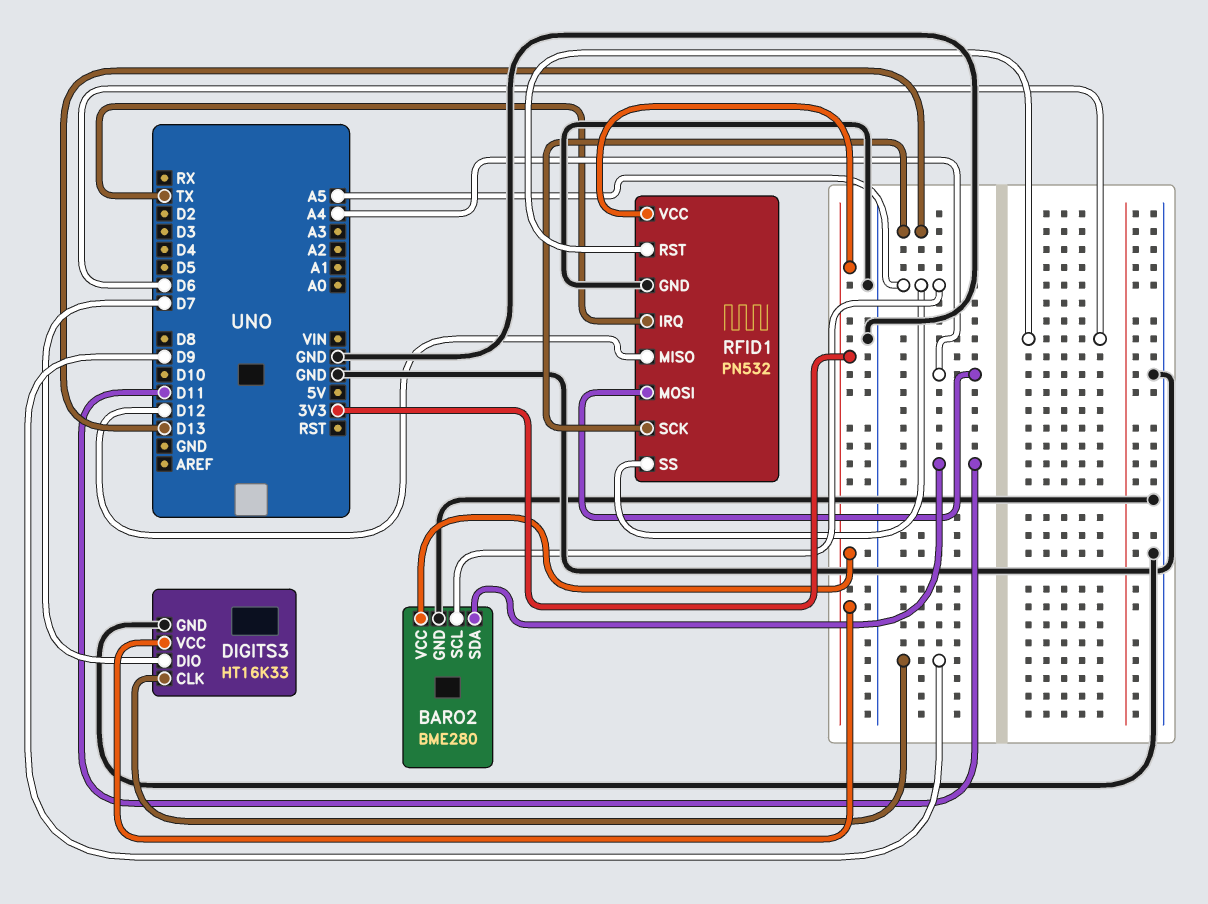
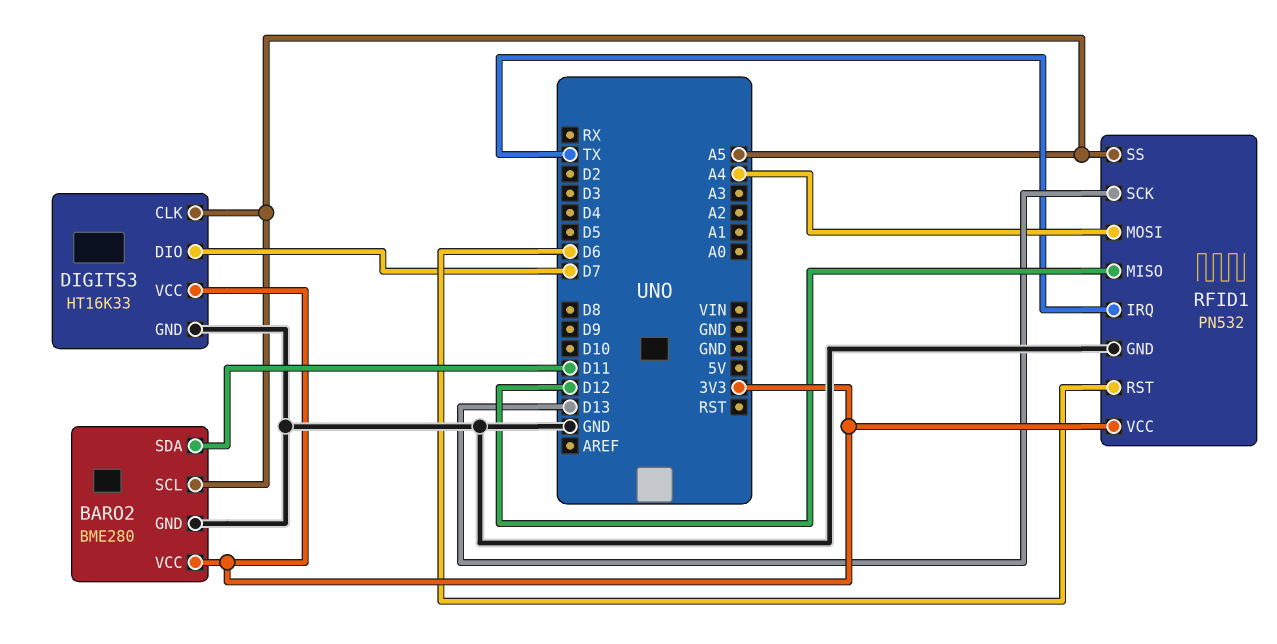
DIGITS3 pin CLK: D9 -> A5

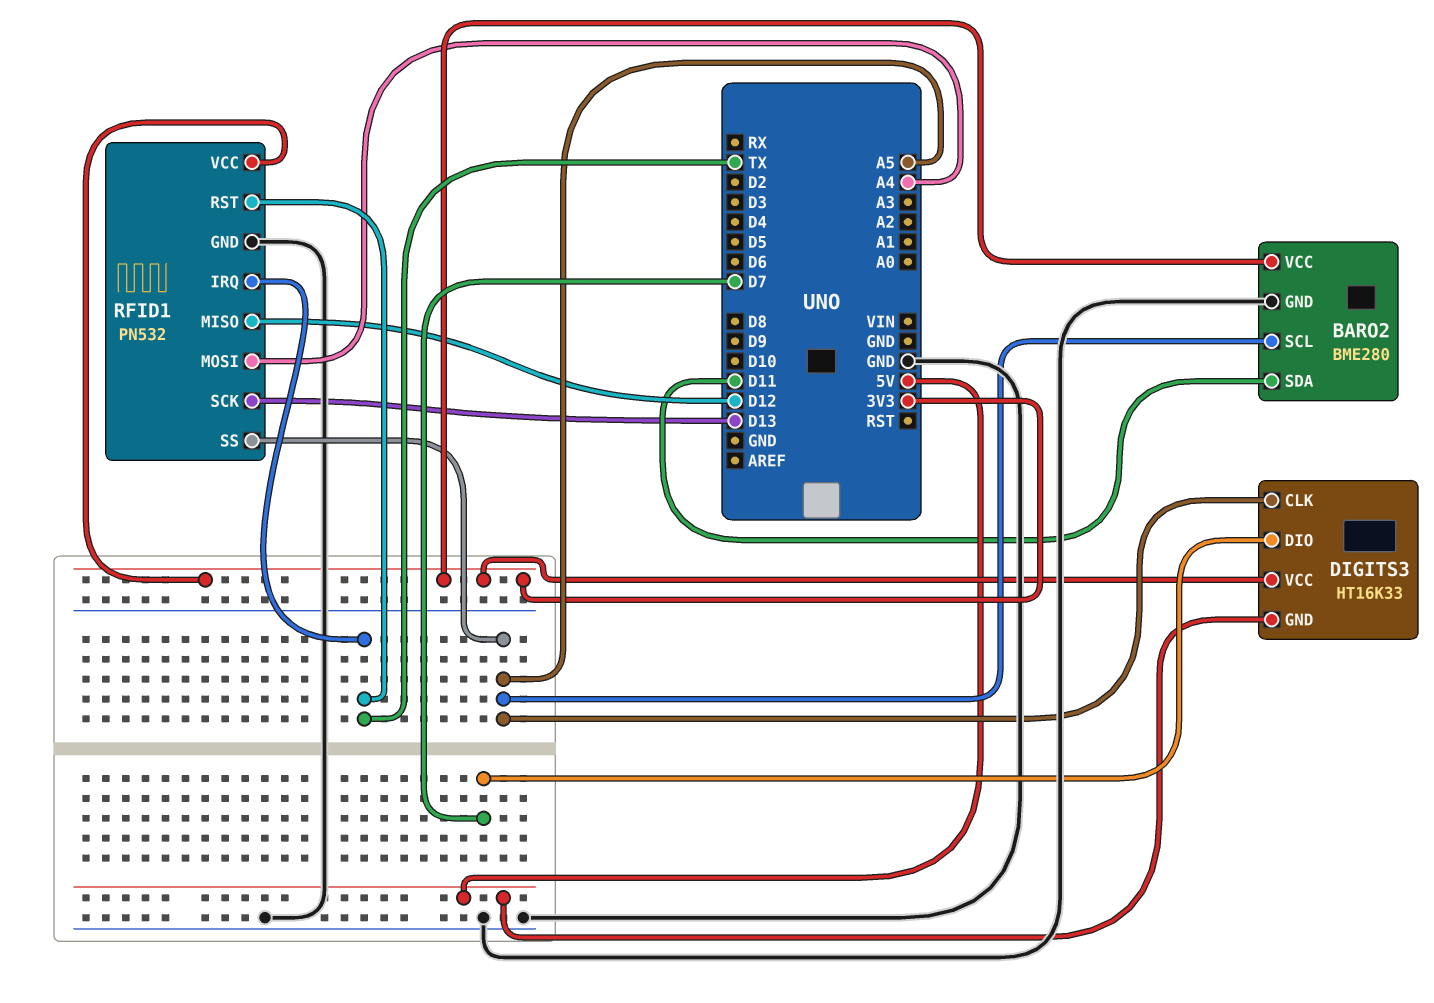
DIGITS3 pin GND: GND -> 5V
RFID1 pin RST: D6 -> TX

